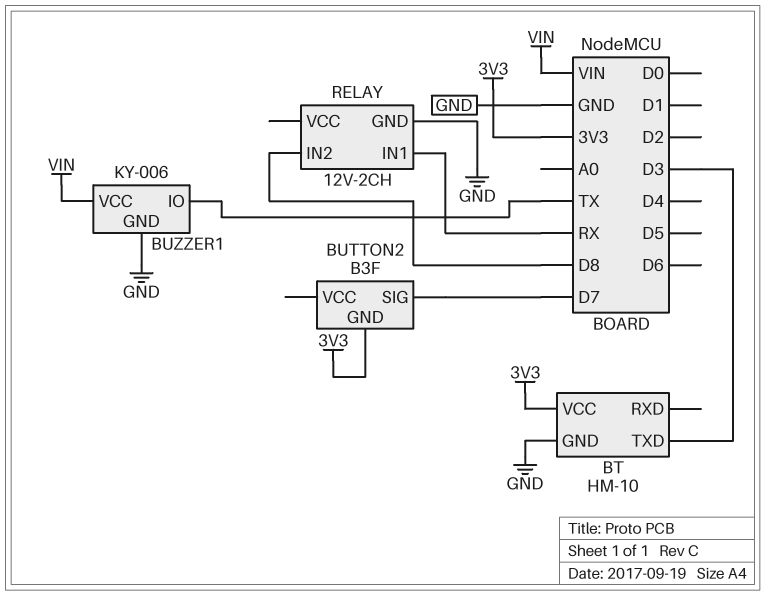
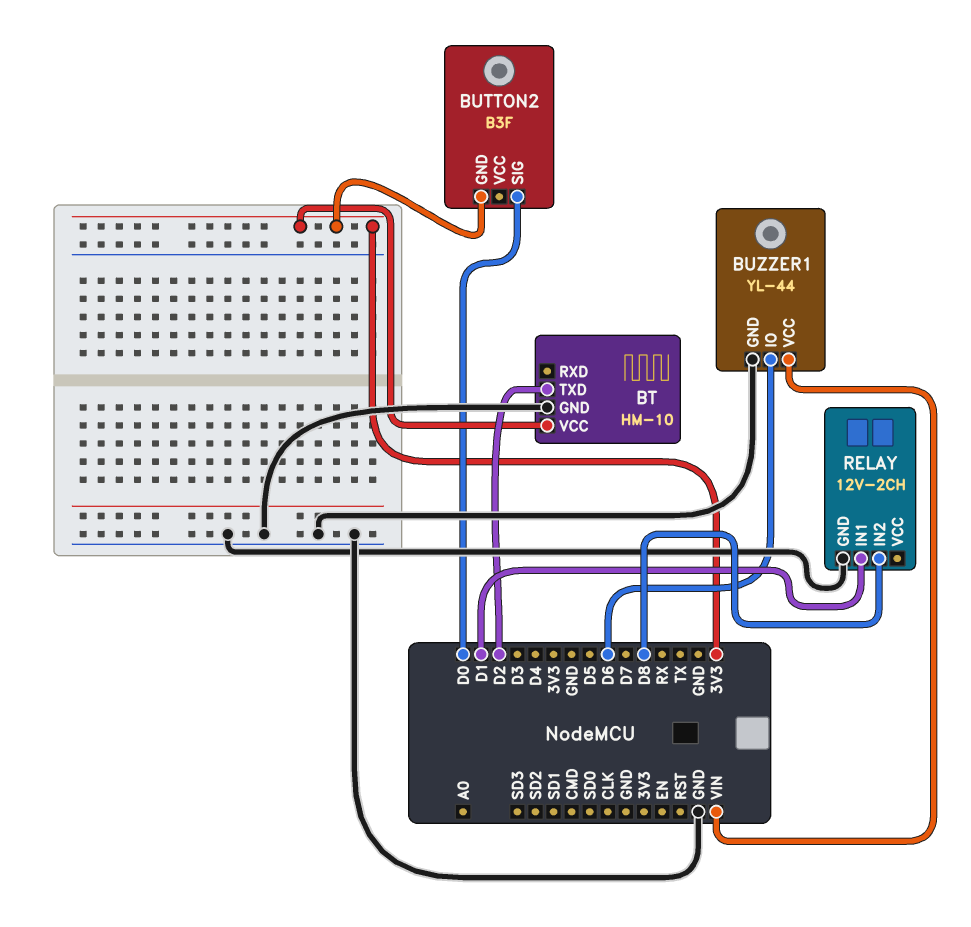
BT pin TXD: D3 -> D2
BUTTON2 pin SIG: D7 -> D0
BUZZER1: KY-006 -> YL-44
BUZZER1 pin IO: TX -> D6
RELAY pin IN1: RX -> D1

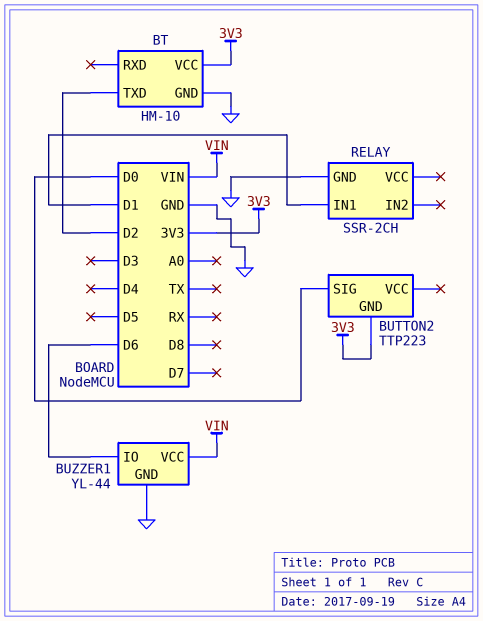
BUTTON2: B3F -> TTP223
RELAY: 12V-2CH -> SSR-2CH
RELAY pin IN2: D8 -> none

